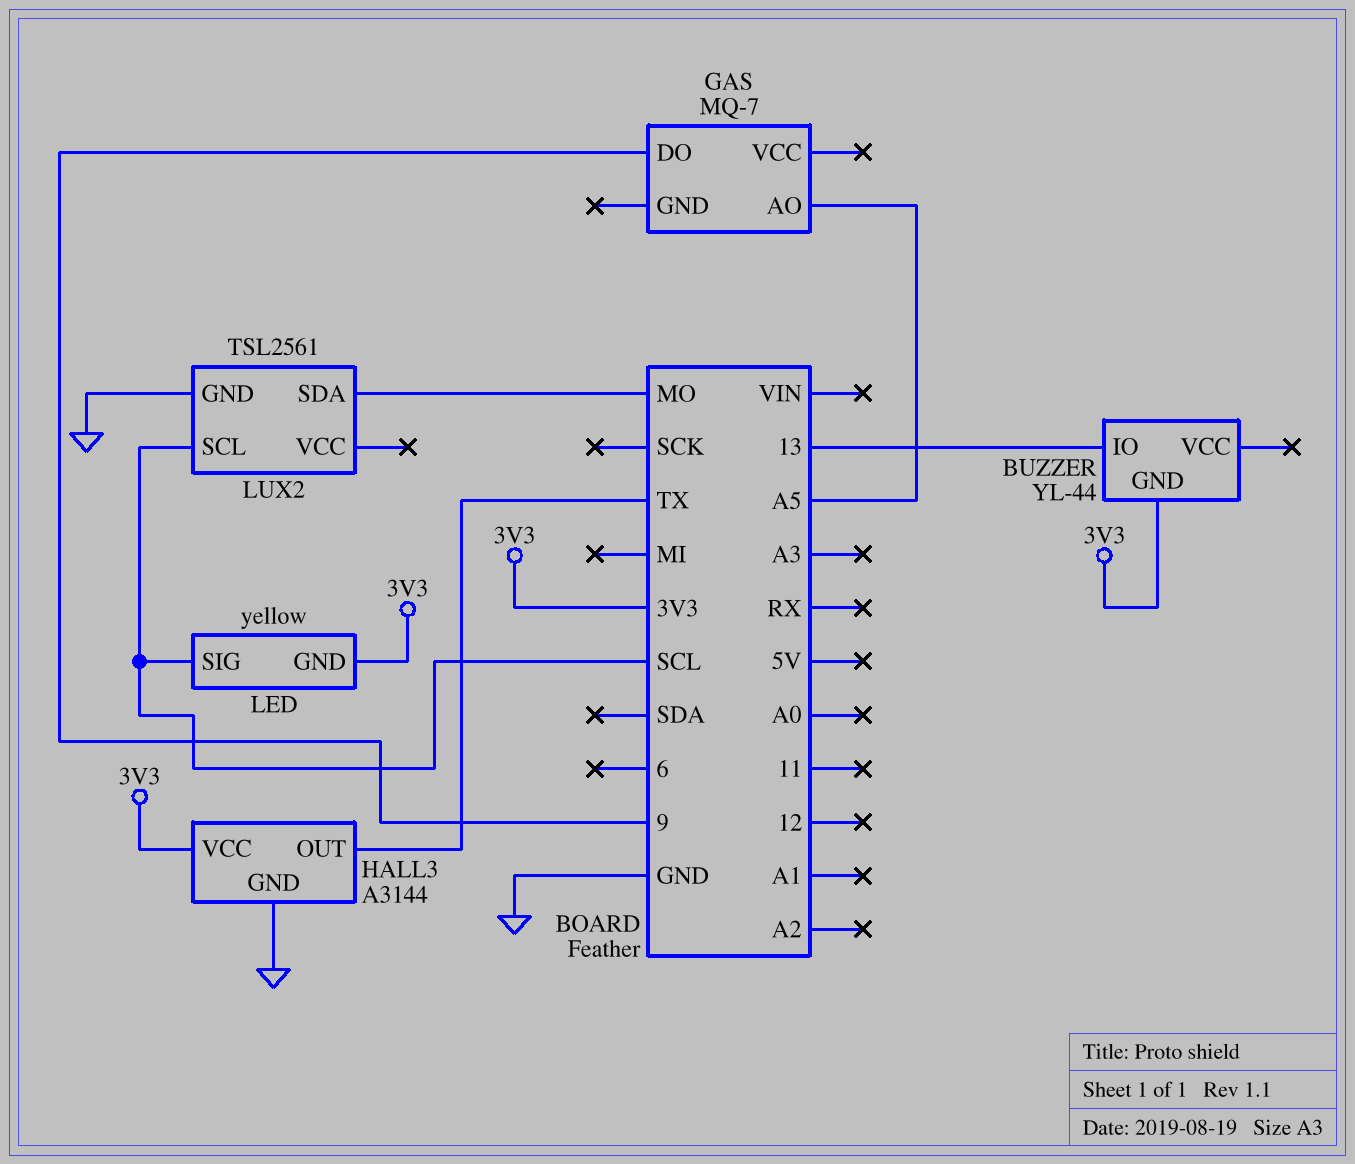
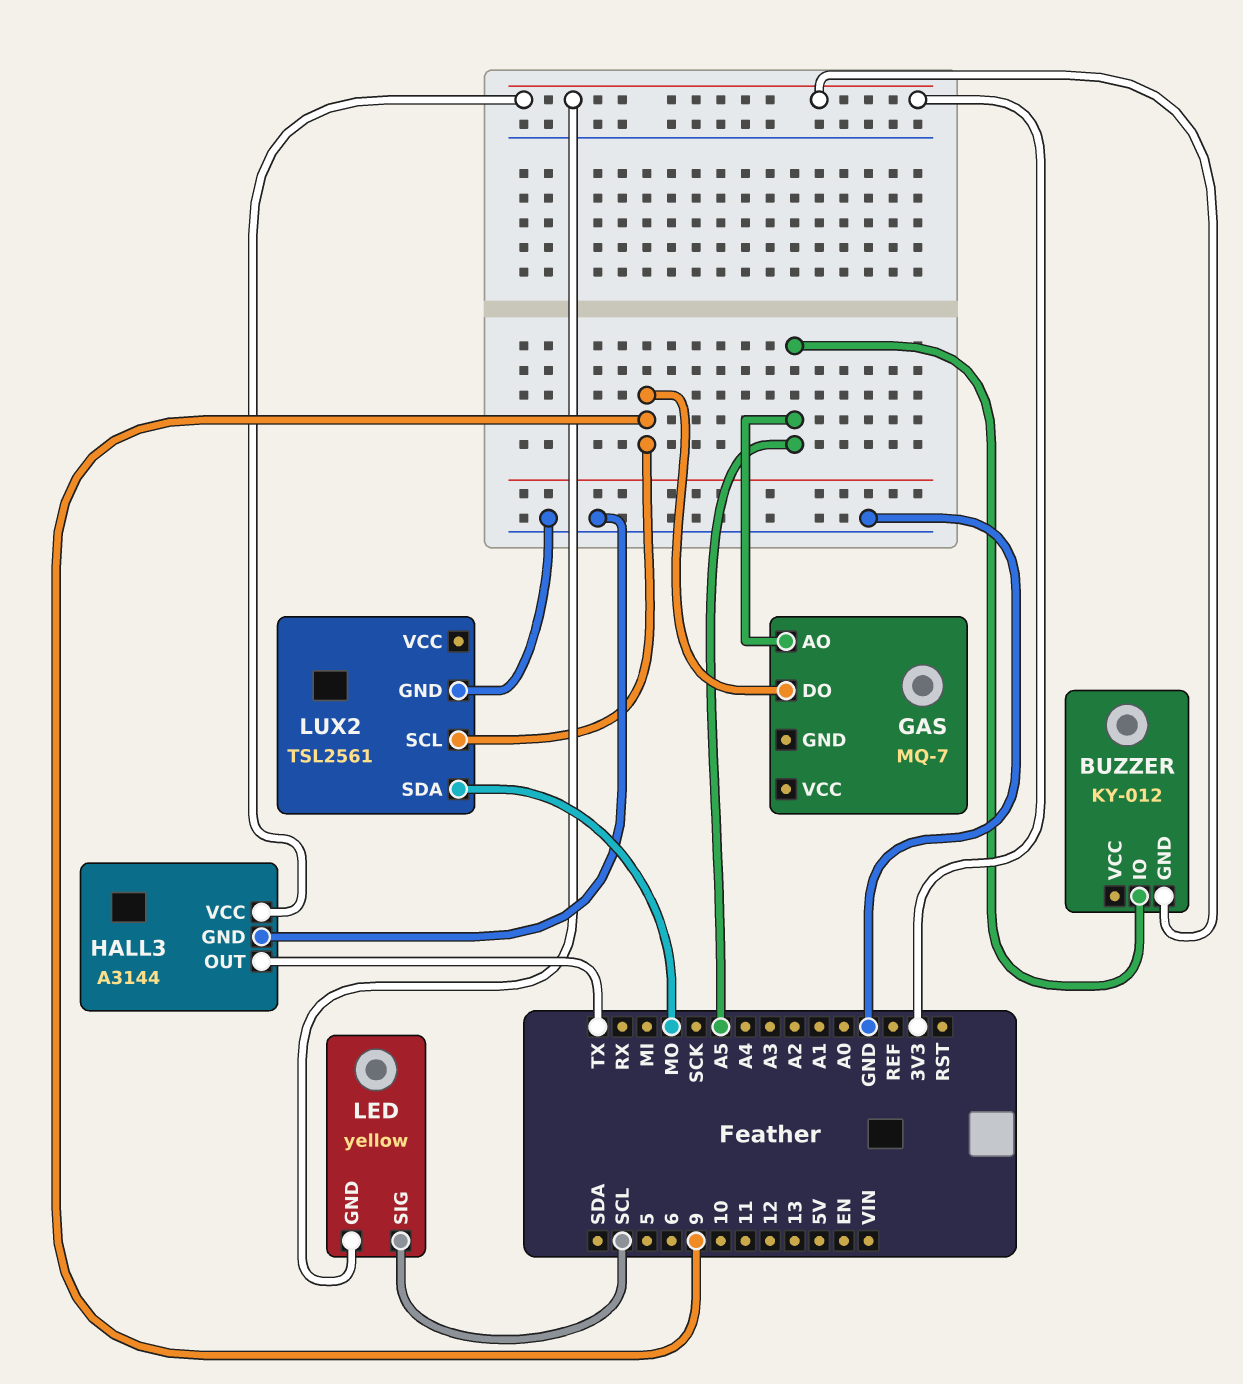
BUZZER: YL-44 -> KY-012
BUZZER pin IO: 13 -> A5
LUX2 pin SCL: SCL -> 9

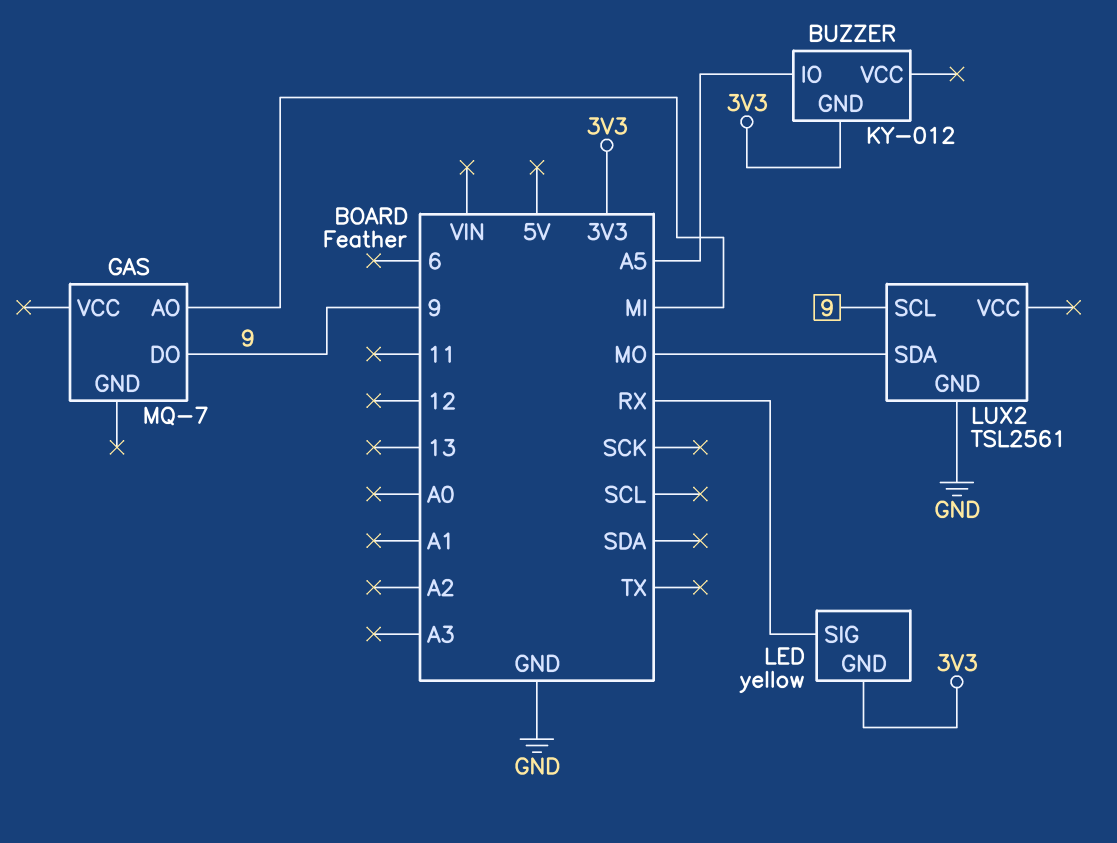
GAS pin AO: A5 -> MI
HALL3: A3144 -> none
HALL3 pin GND: GND -> none
HALL3 pin OUT: TX -> none
HALL3 pin VCC: 3V3 -> none
LED pin SIG: SCL -> RX

